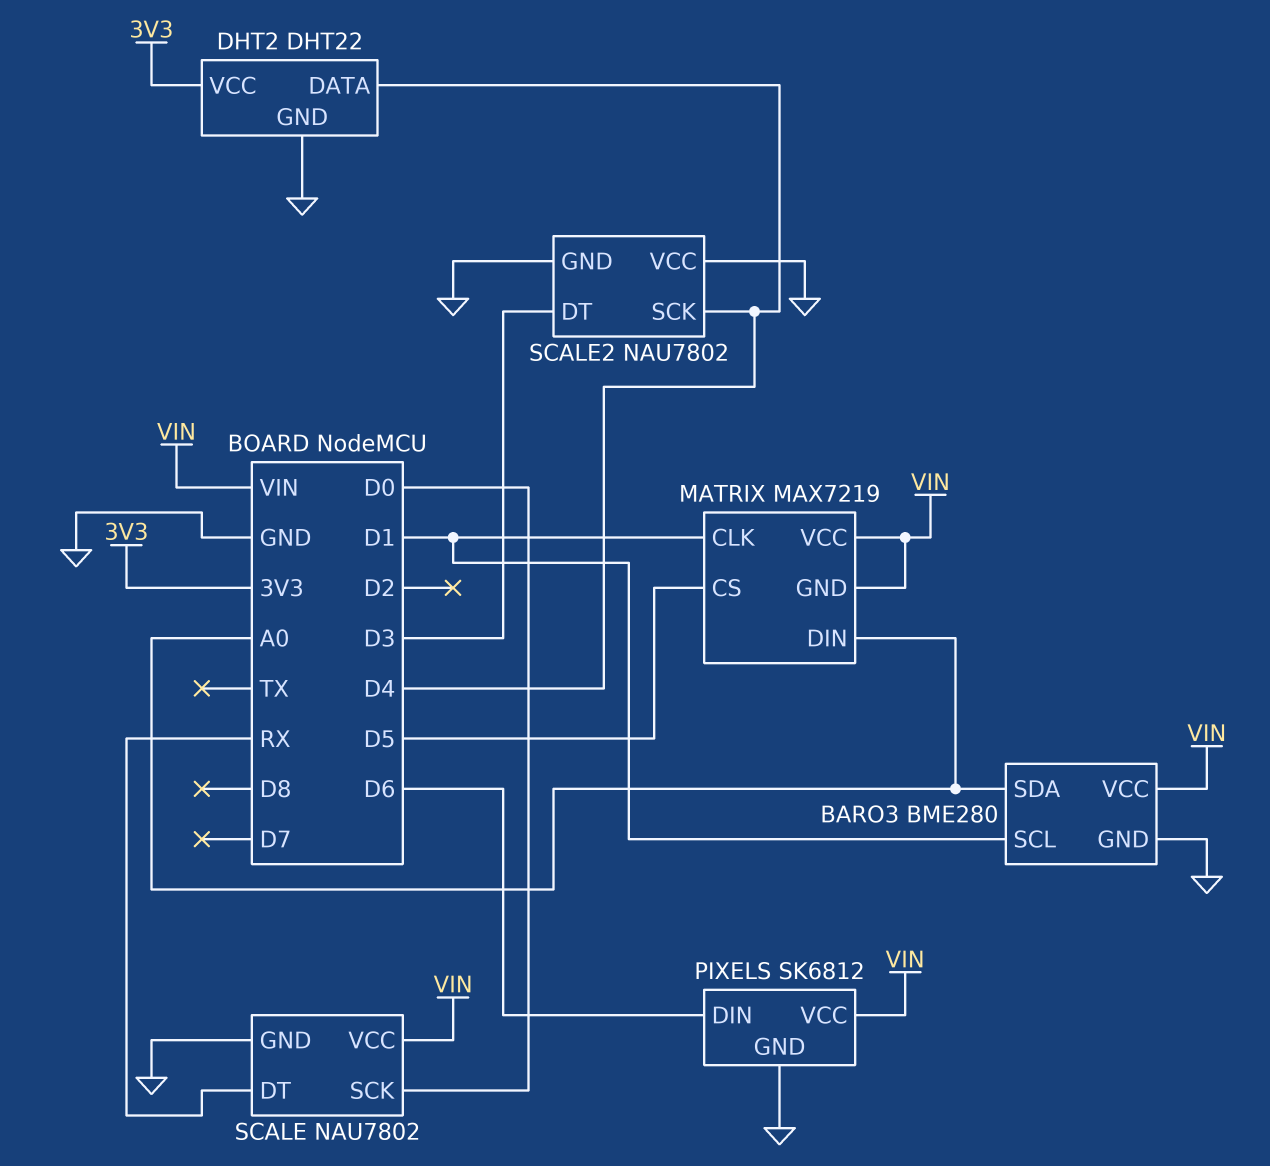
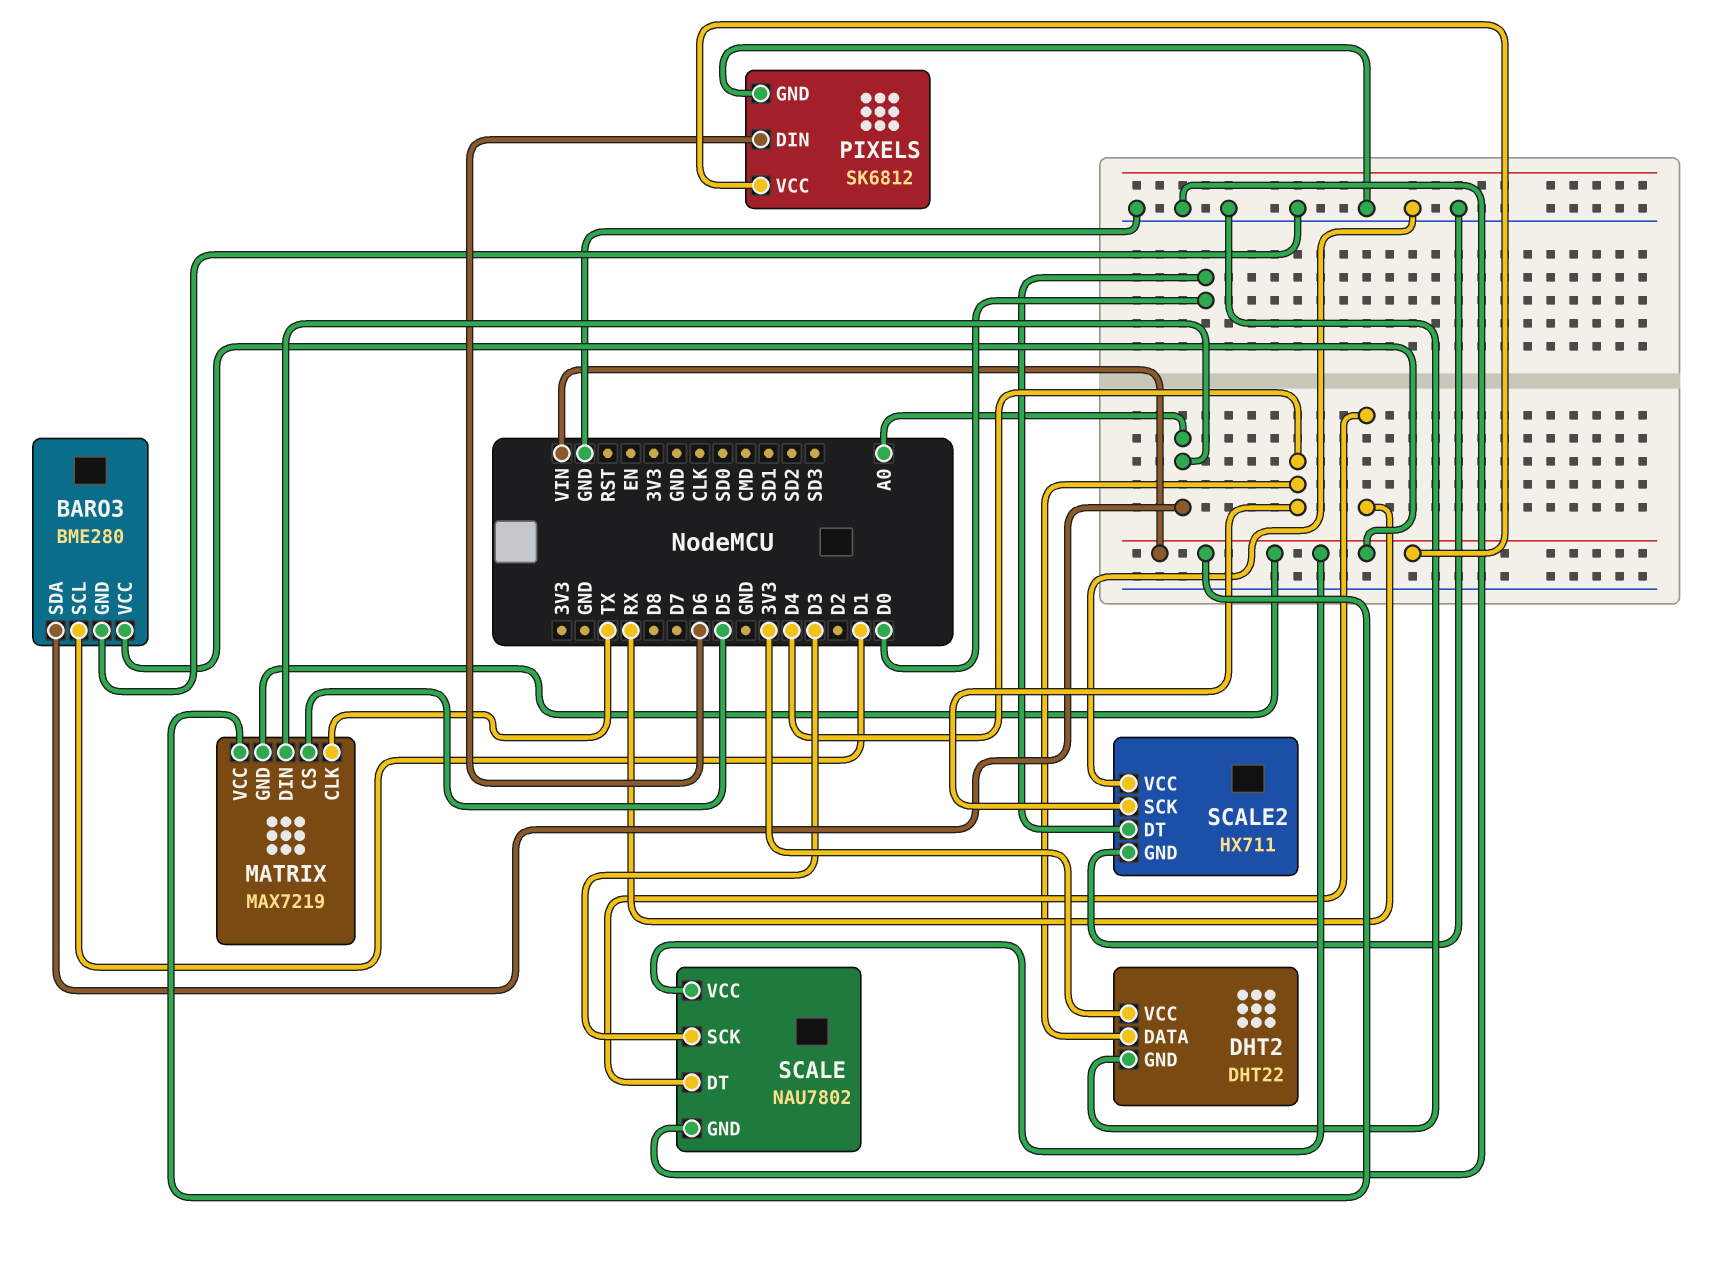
MATRIX pin CLK: D1 -> TX
SCALE pin SCK: D0 -> D3
SCALE2: NAU7802 -> HX711
SCALE2 pin DT: D3 -> D0

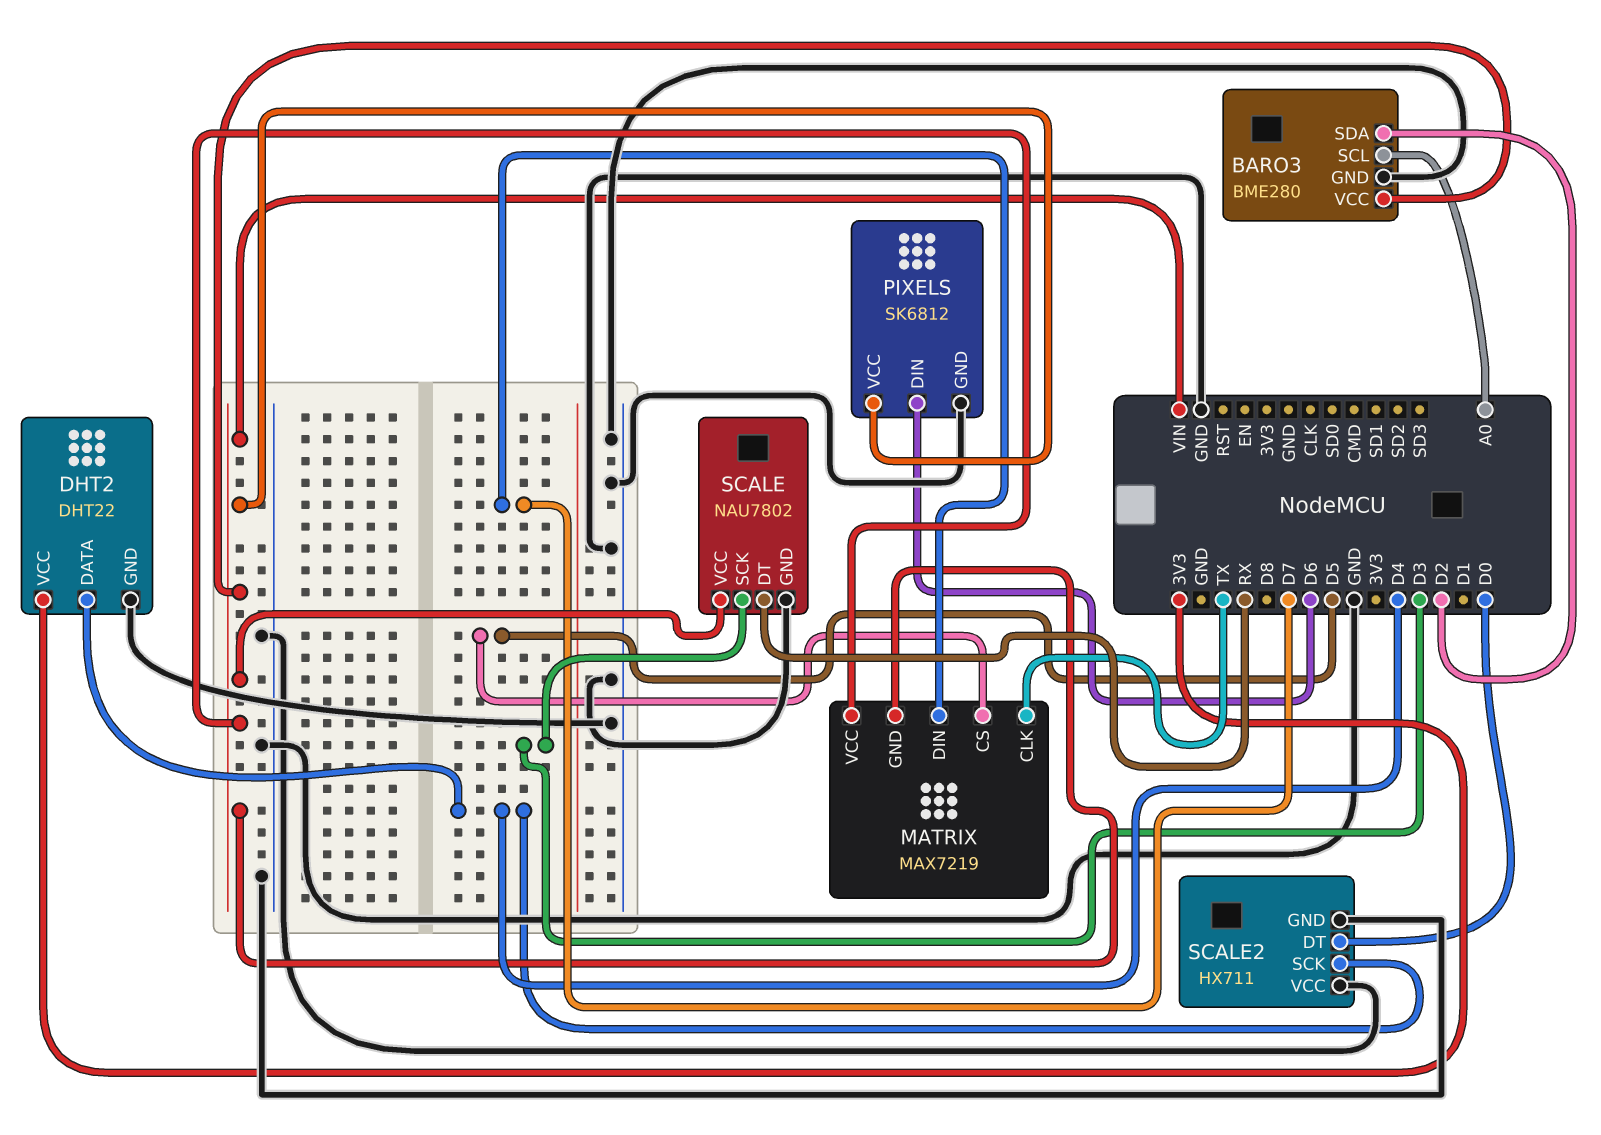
BARO3 pin SCL: D1 -> A0
BARO3 pin SDA: A0 -> D2
MATRIX pin DIN: A0 -> D7

